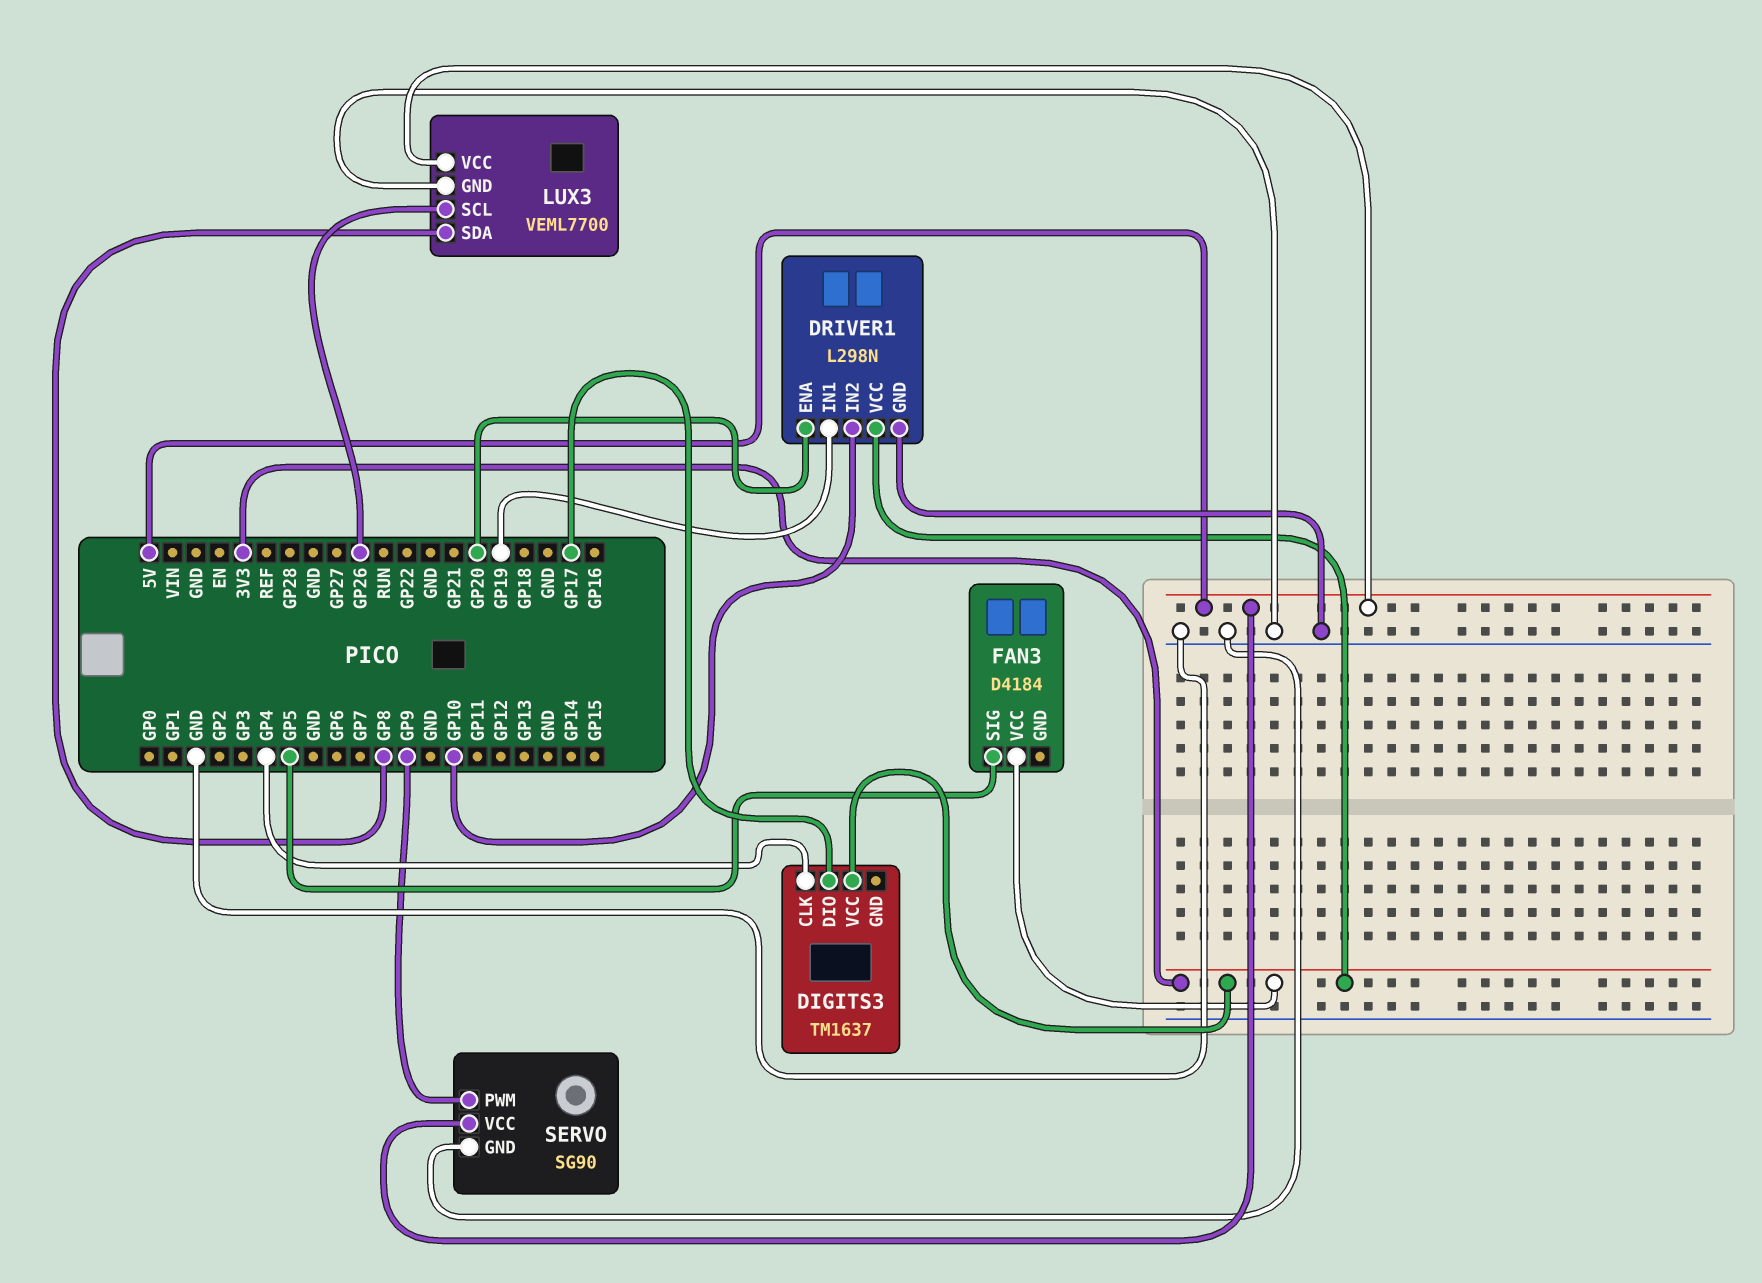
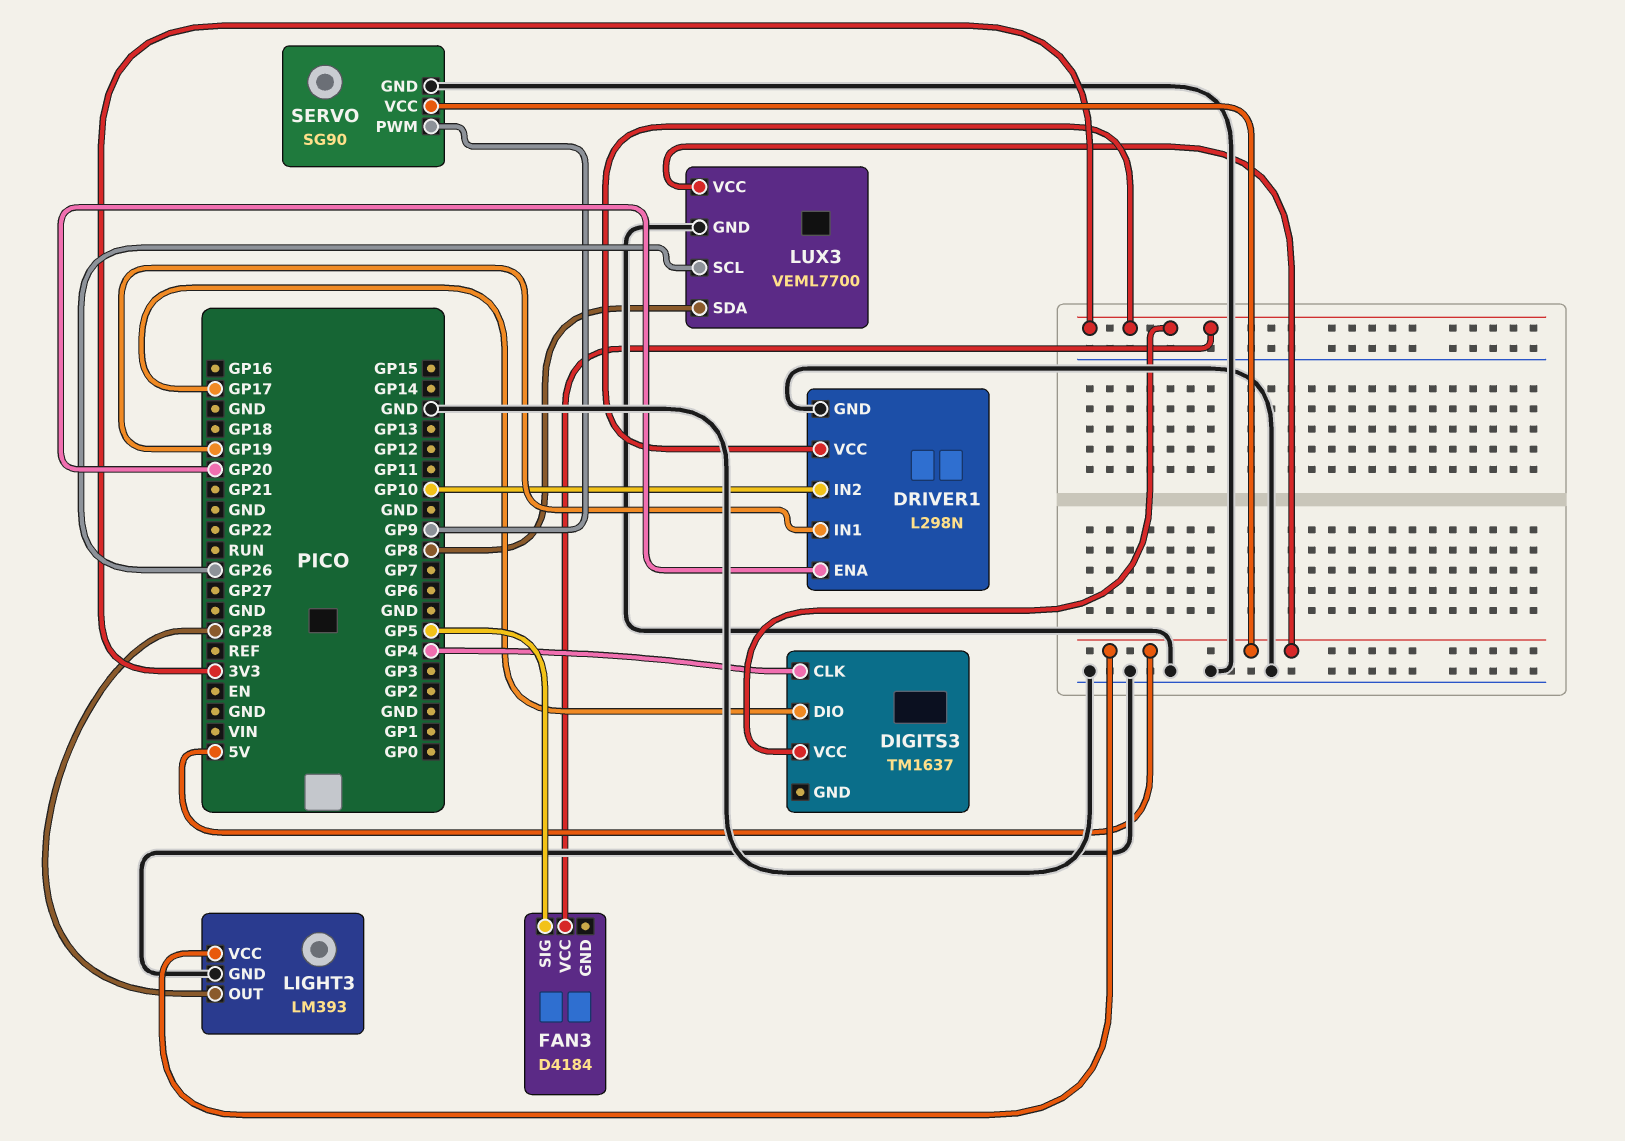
LIGHT3: none -> LM393
LIGHT3 pin GND: none -> GND
LIGHT3 pin OUT: none -> GP28
LIGHT3 pin VCC: none -> 5V

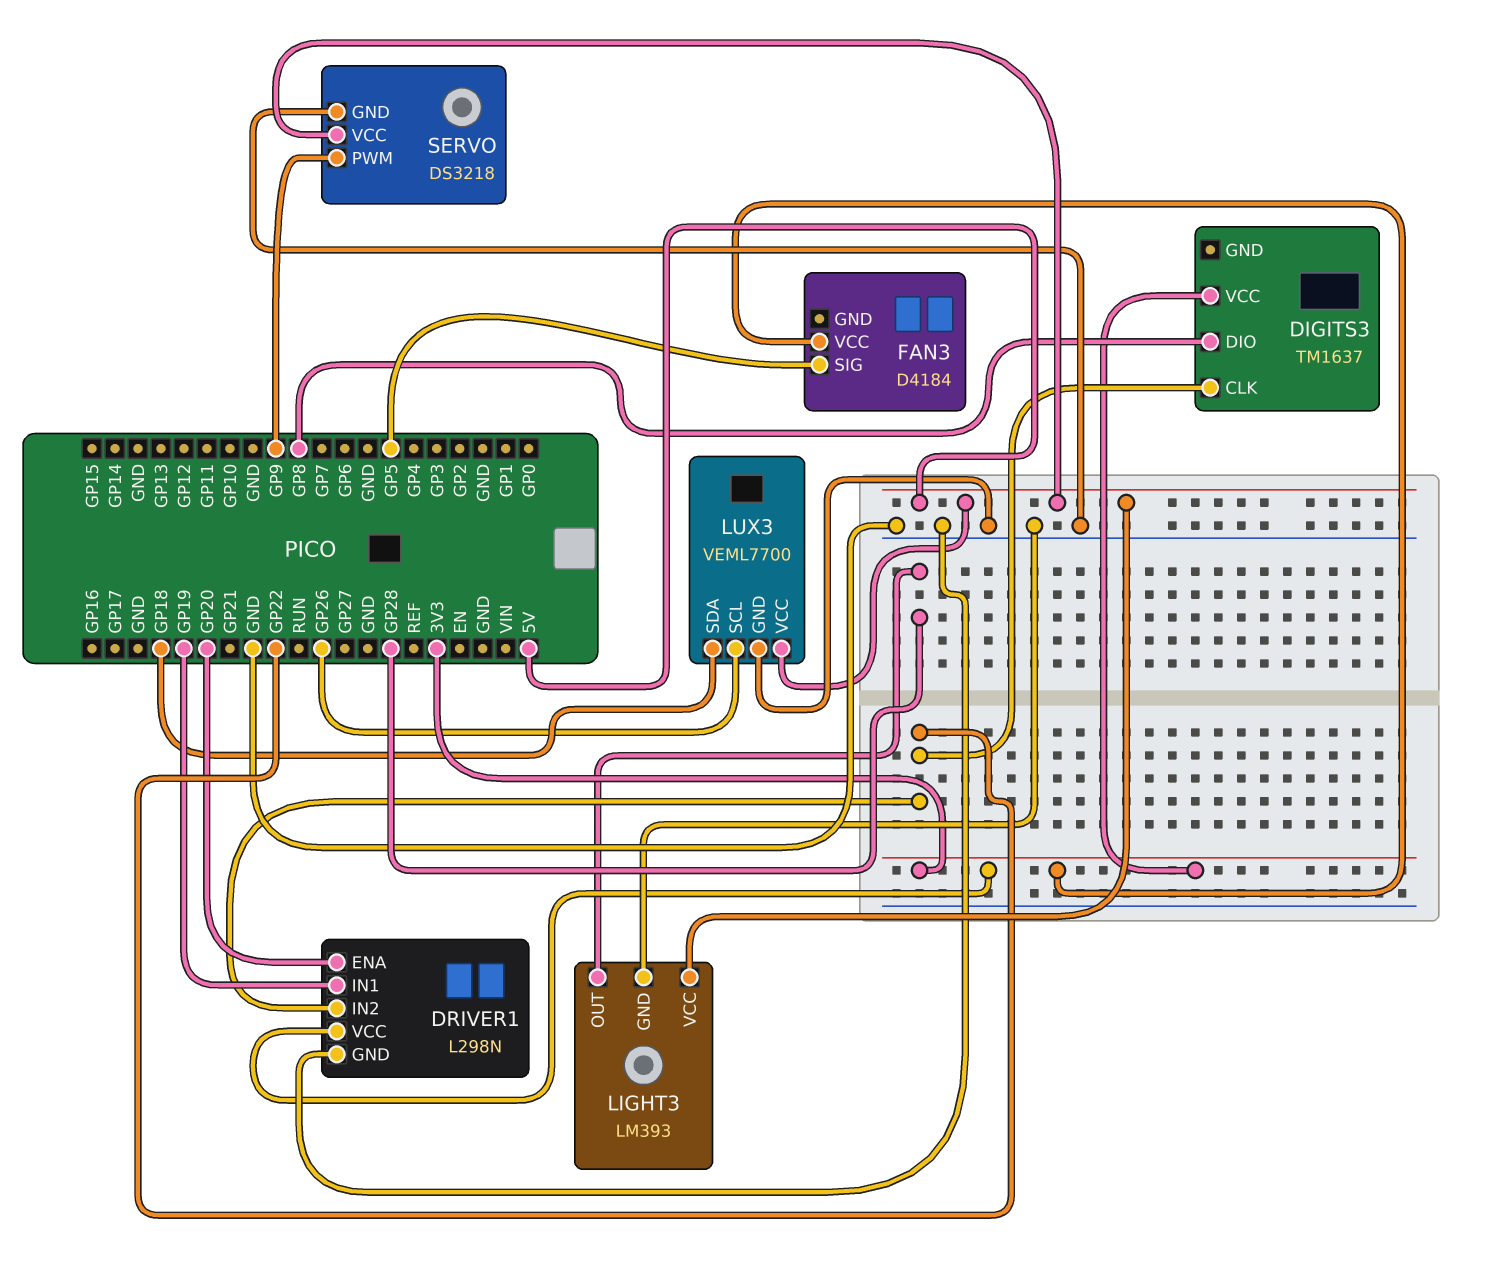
DIGITS3 pin CLK: GP4 -> GP22
DIGITS3 pin DIO: GP17 -> GP8
DRIVER1 pin IN2: GP10 -> GP22
LUX3 pin SDA: GP8 -> GP18
SERVO: SG90 -> DS3218

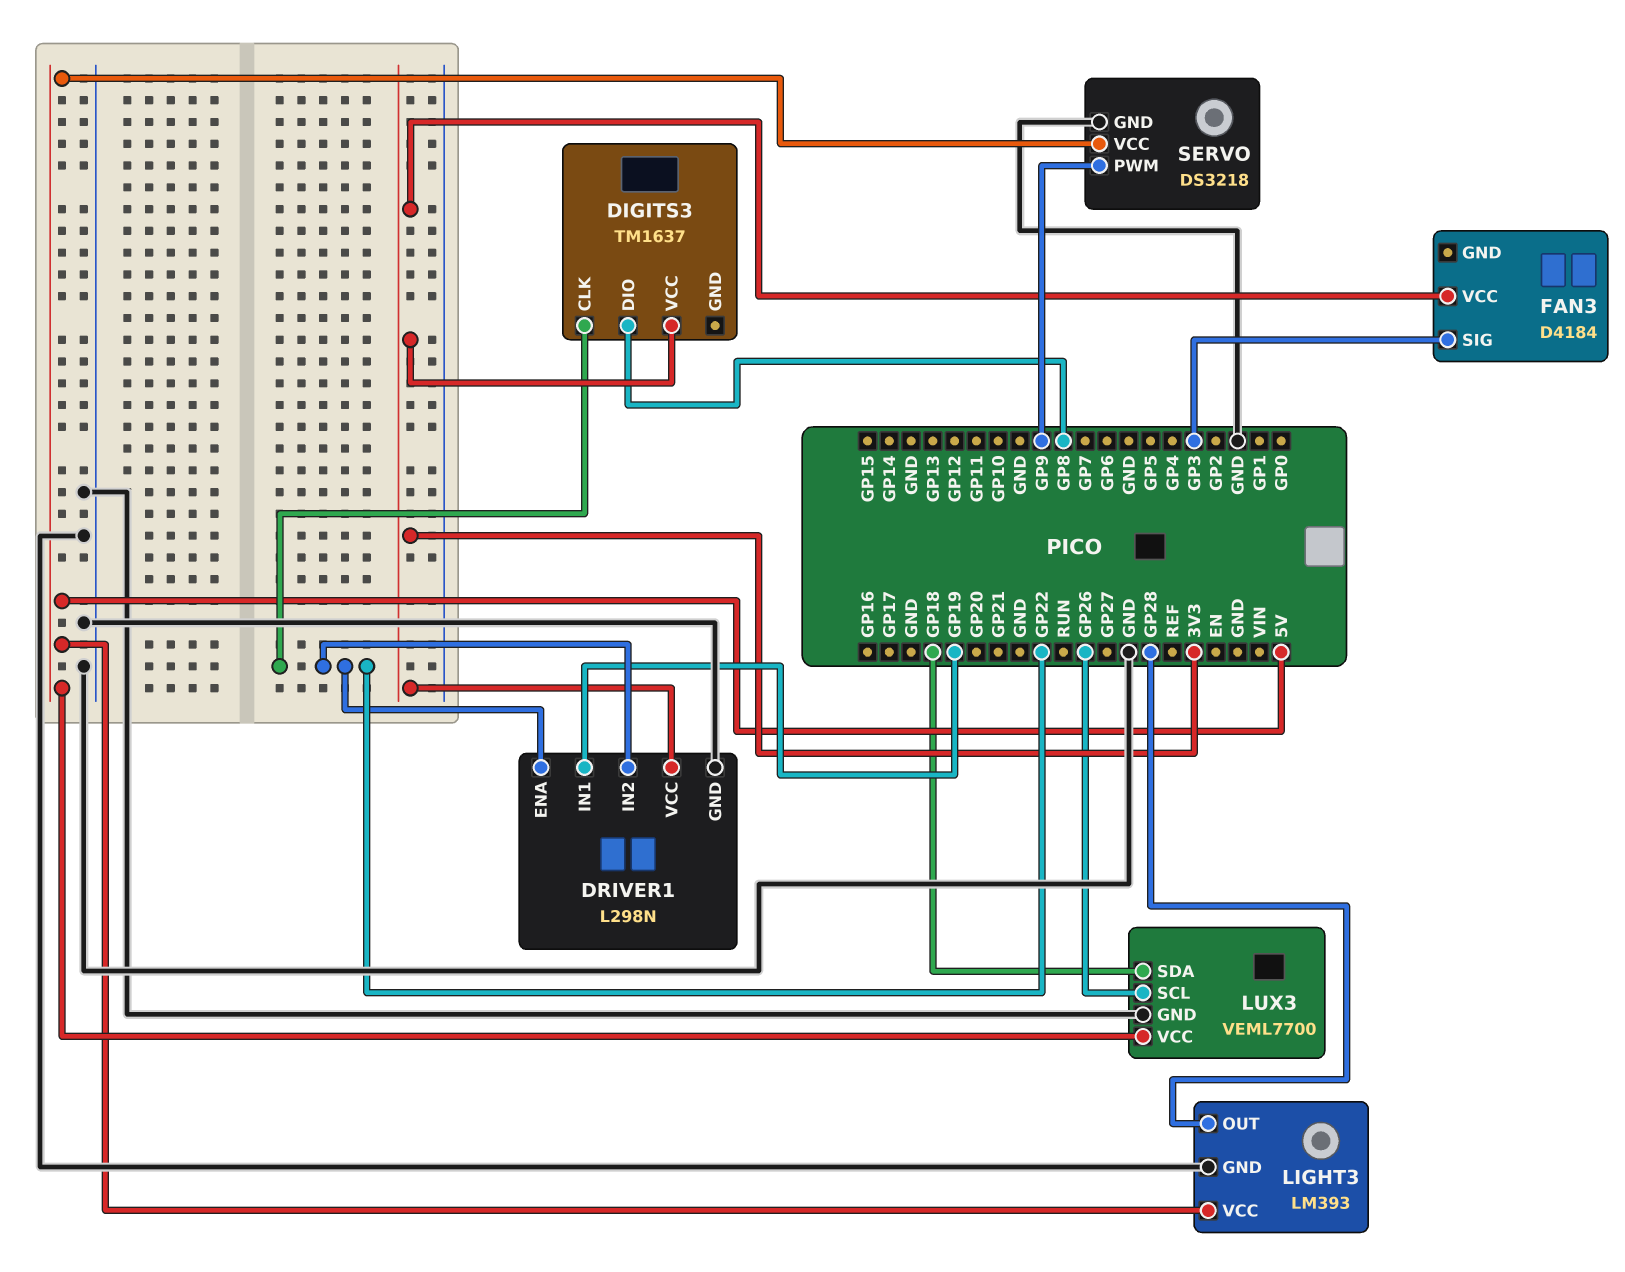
DRIVER1 pin ENA: GP20 -> GP22
FAN3 pin SIG: GP5 -> GP3

